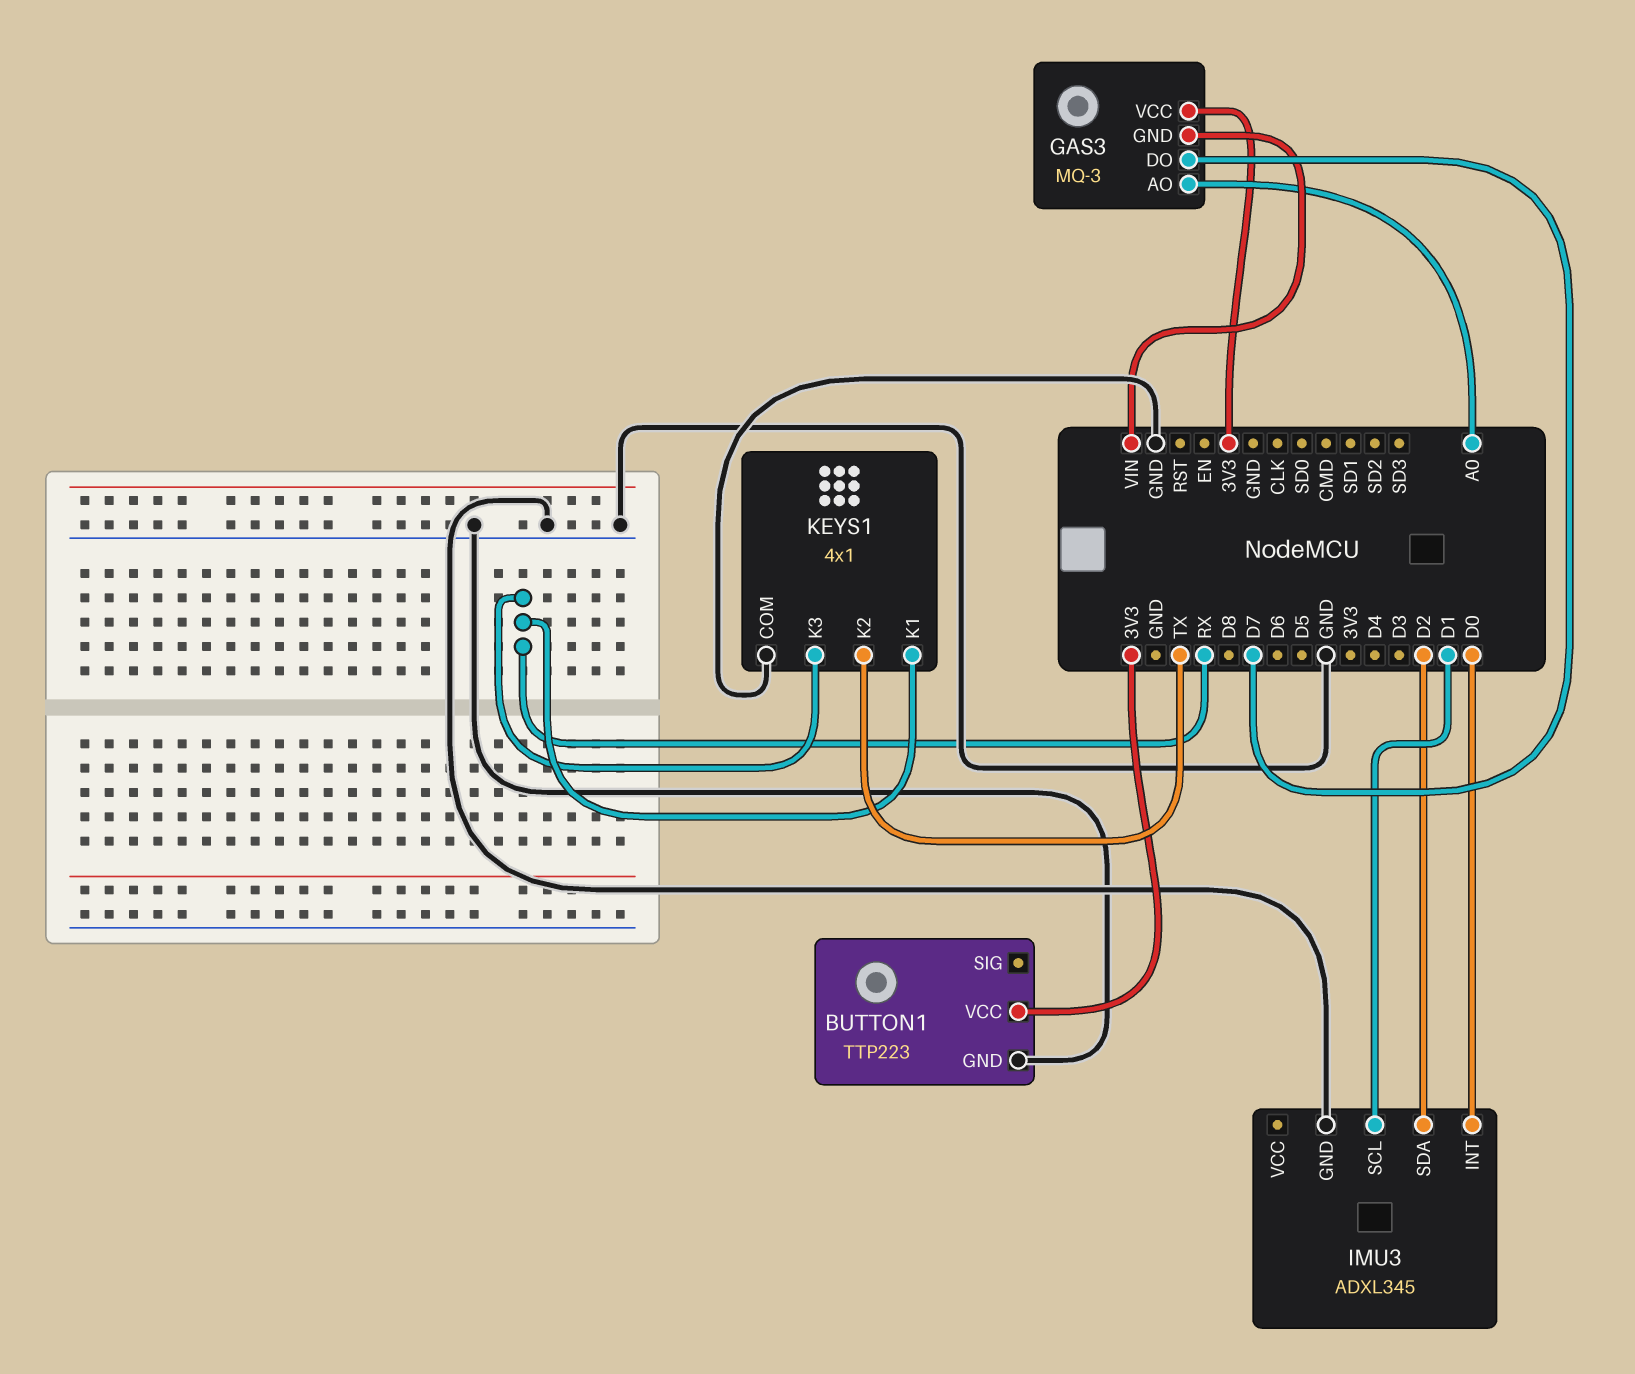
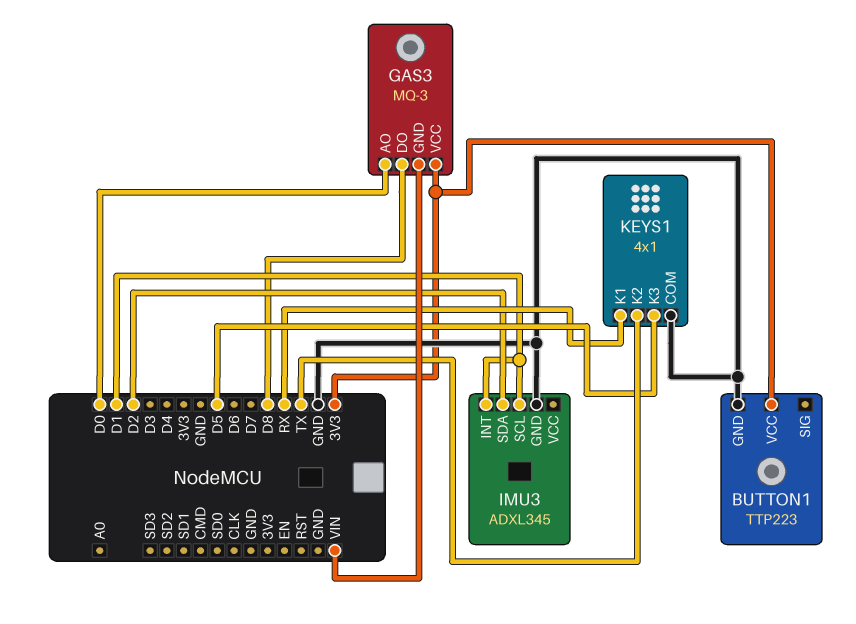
GAS3 pin AO: A0 -> D0
GAS3 pin DO: D7 -> D8
IMU3 pin INT: D0 -> D1
KEYS1 pin K3: RX -> D5

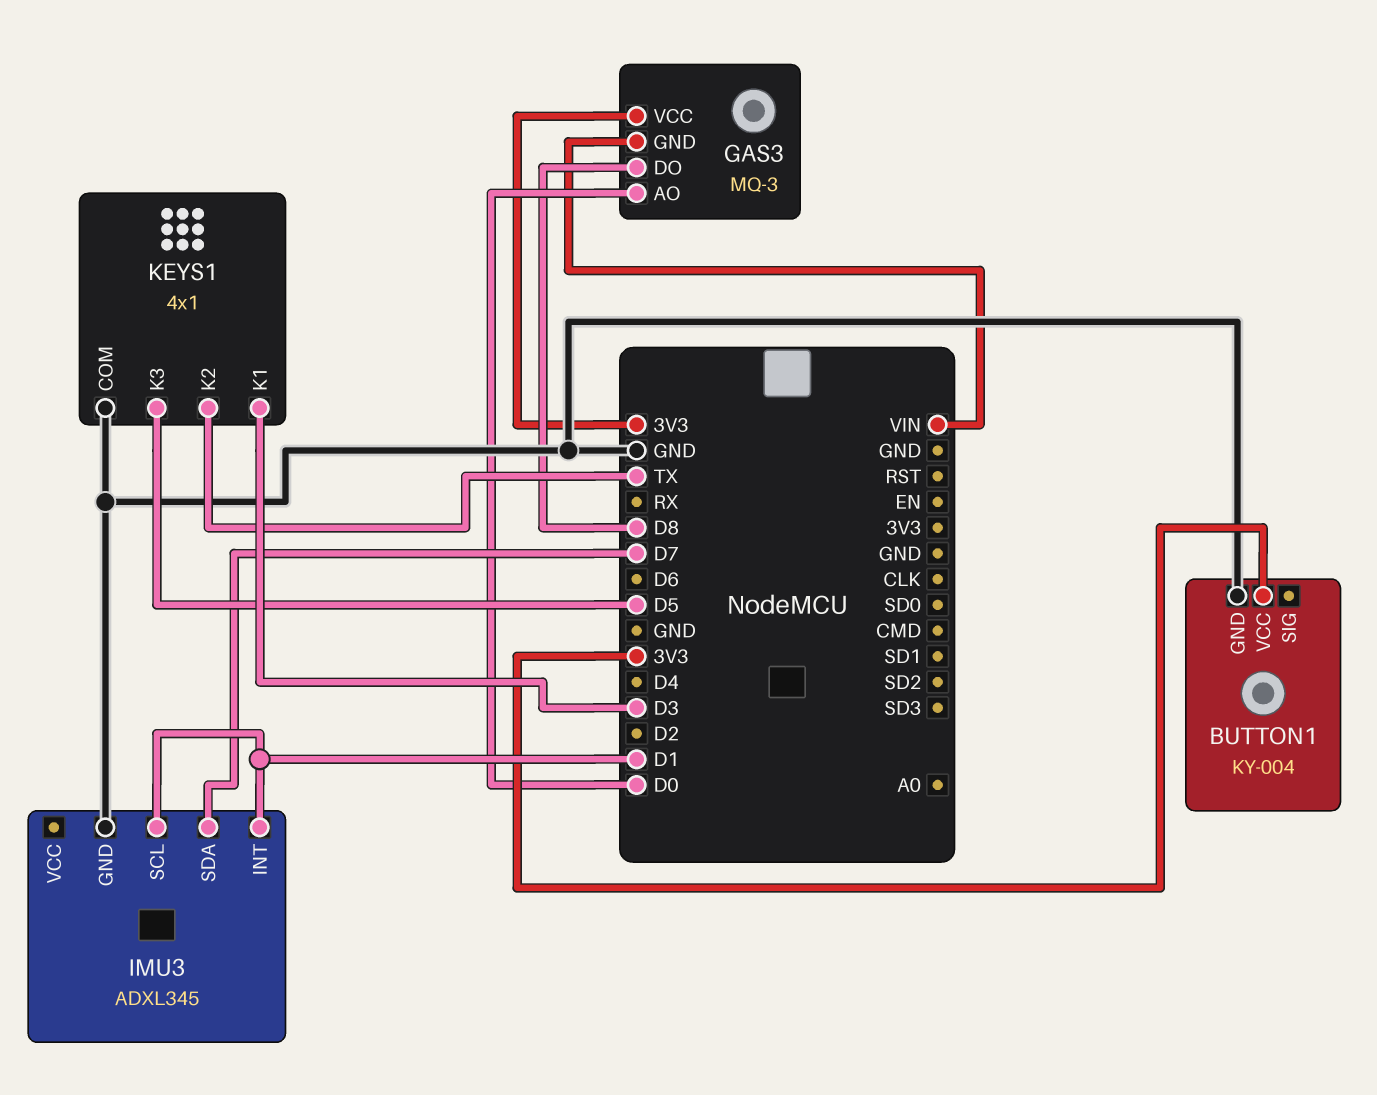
BUTTON1: TTP223 -> KY-004
IMU3 pin SDA: D2 -> D7
KEYS1 pin K1: RX -> D3

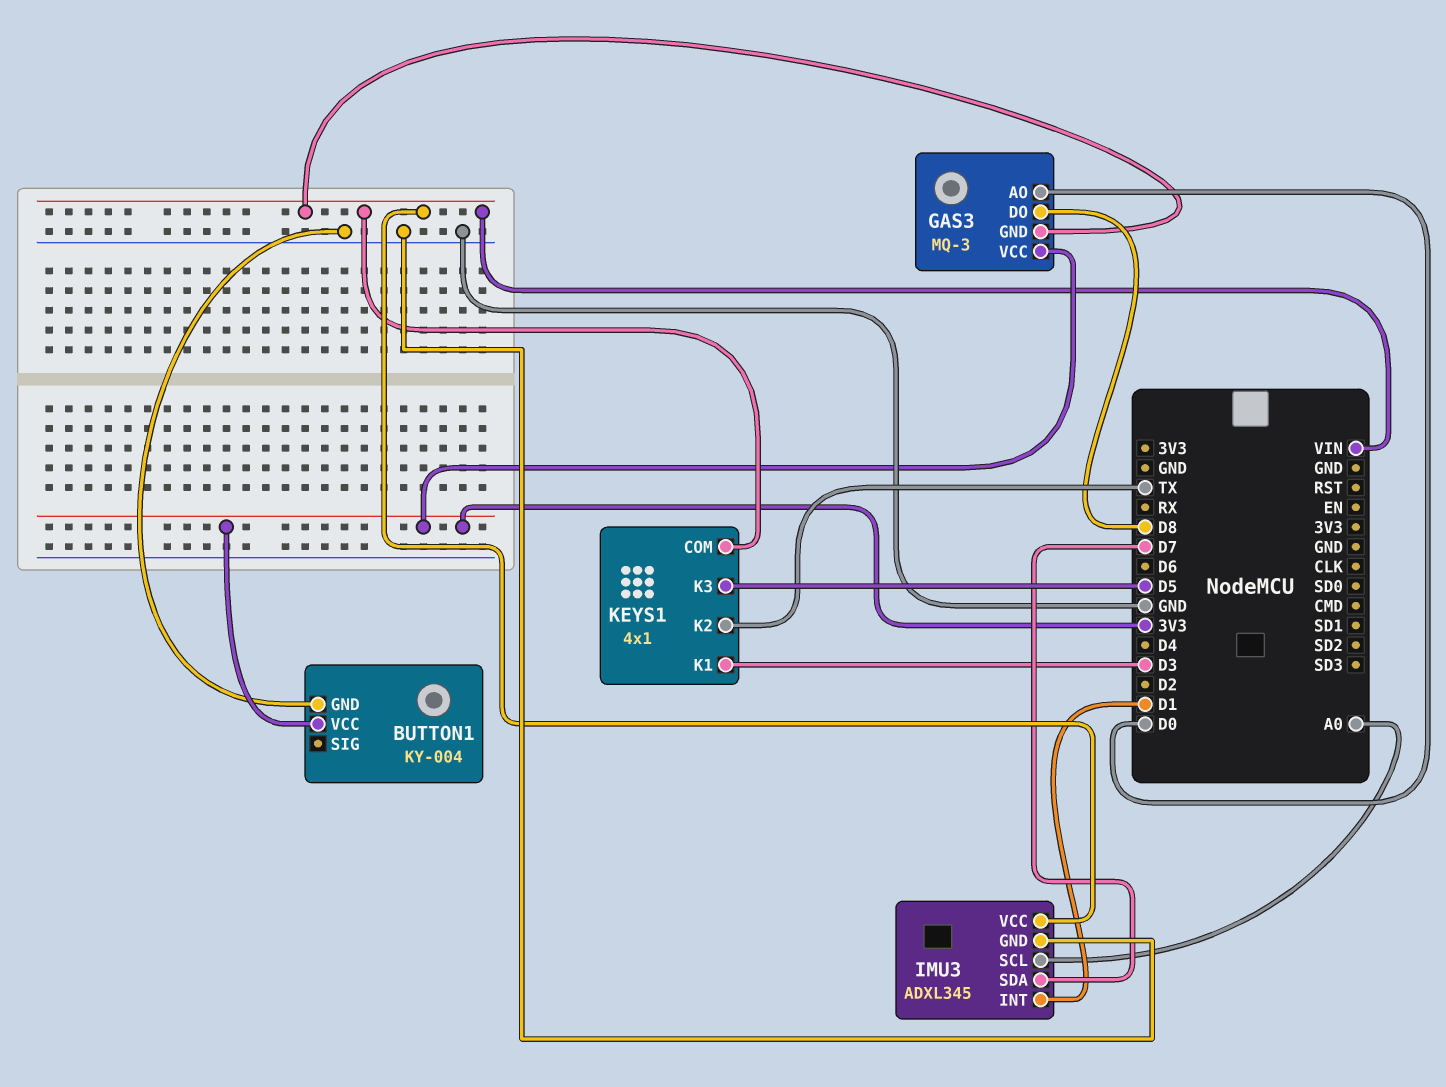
IMU3 pin SCL: D1 -> A0
IMU3 pin VCC: none -> VIN
KEYS1 pin COM: GND -> VIN

